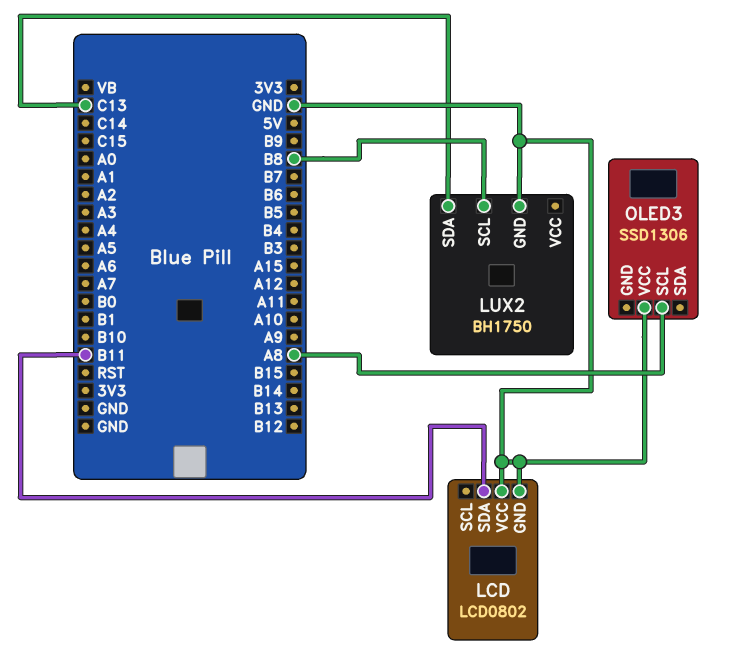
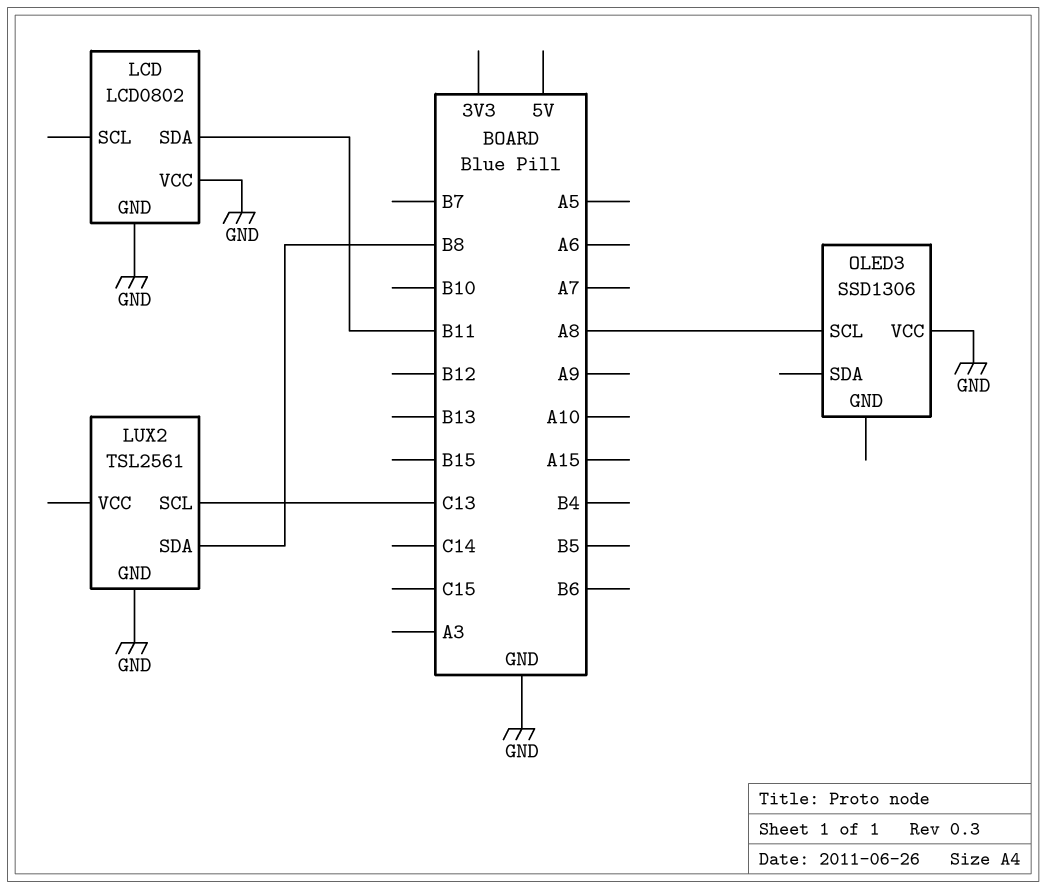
LUX2: BH1750 -> TSL2561
LUX2 pin SCL: B8 -> C13
LUX2 pin SDA: C13 -> B8

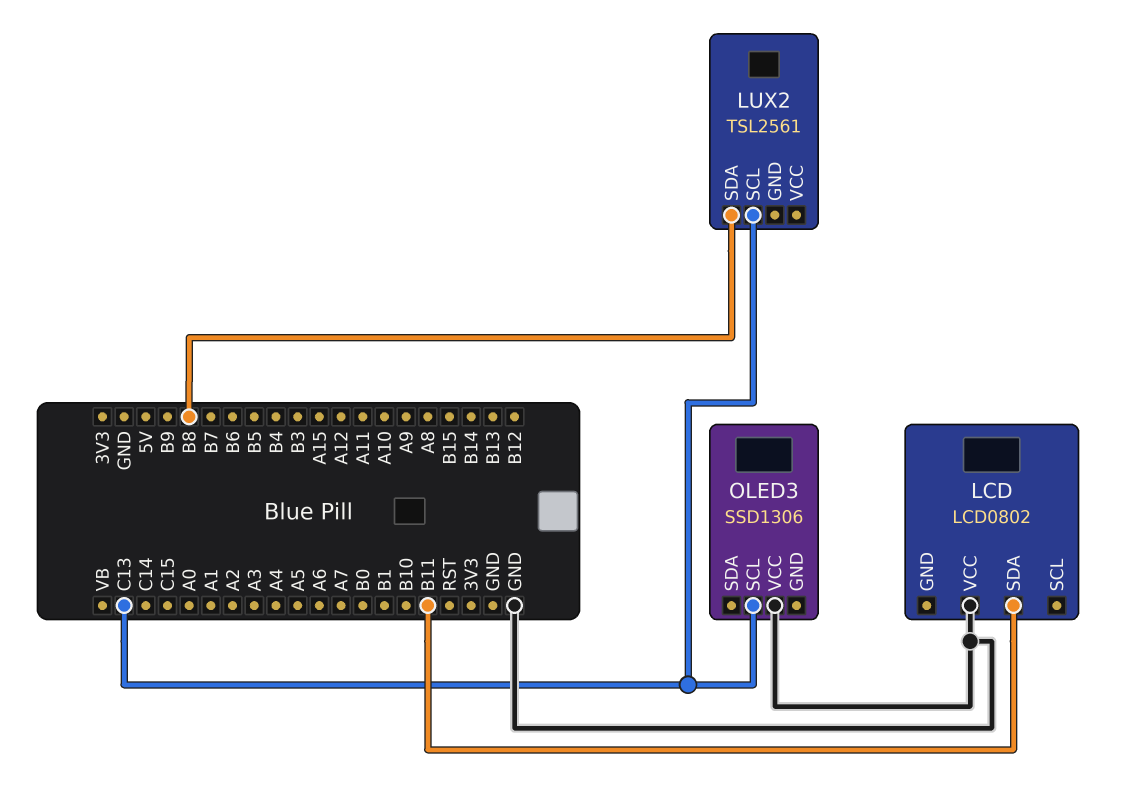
LCD pin GND: GND -> none
LUX2 pin GND: GND -> none
OLED3 pin SCL: A8 -> C13

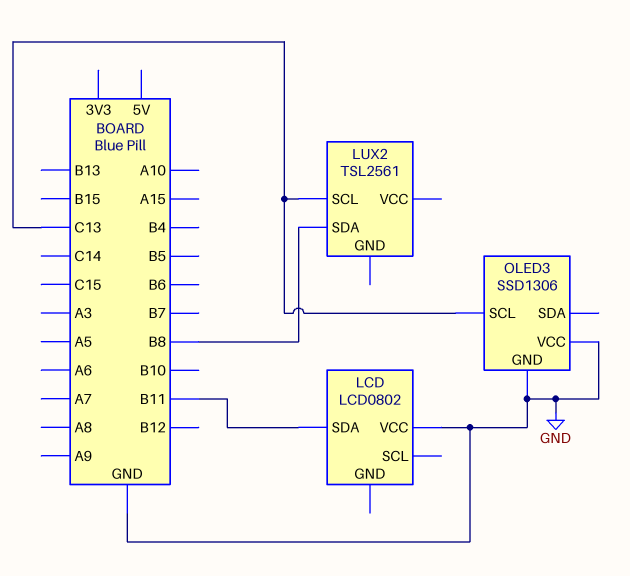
OLED3 pin GND: none -> GND

